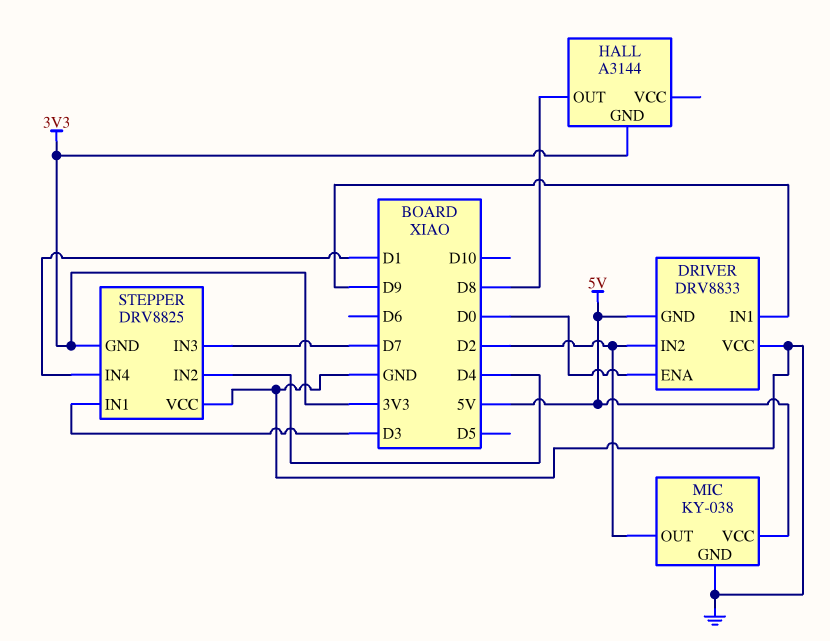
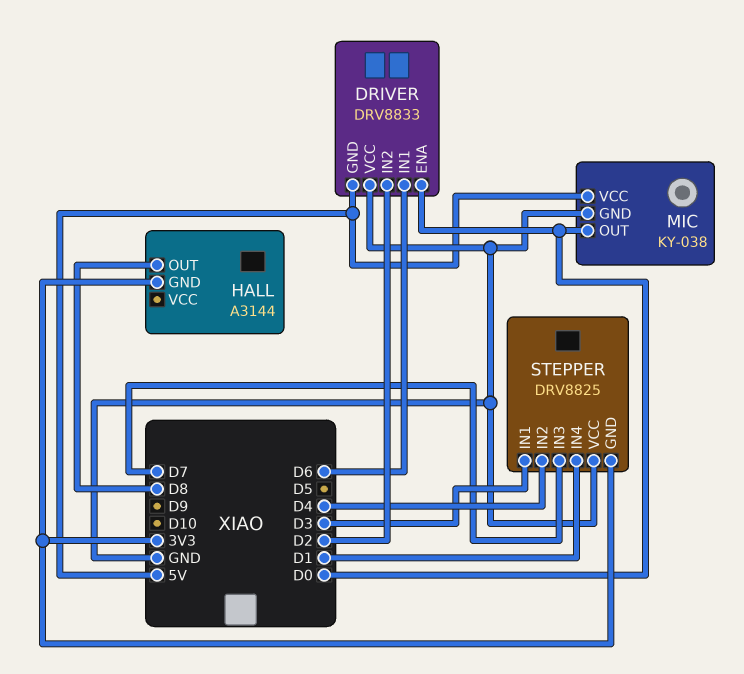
DRIVER pin IN1: D9 -> D6
MIC pin OUT: D2 -> D0

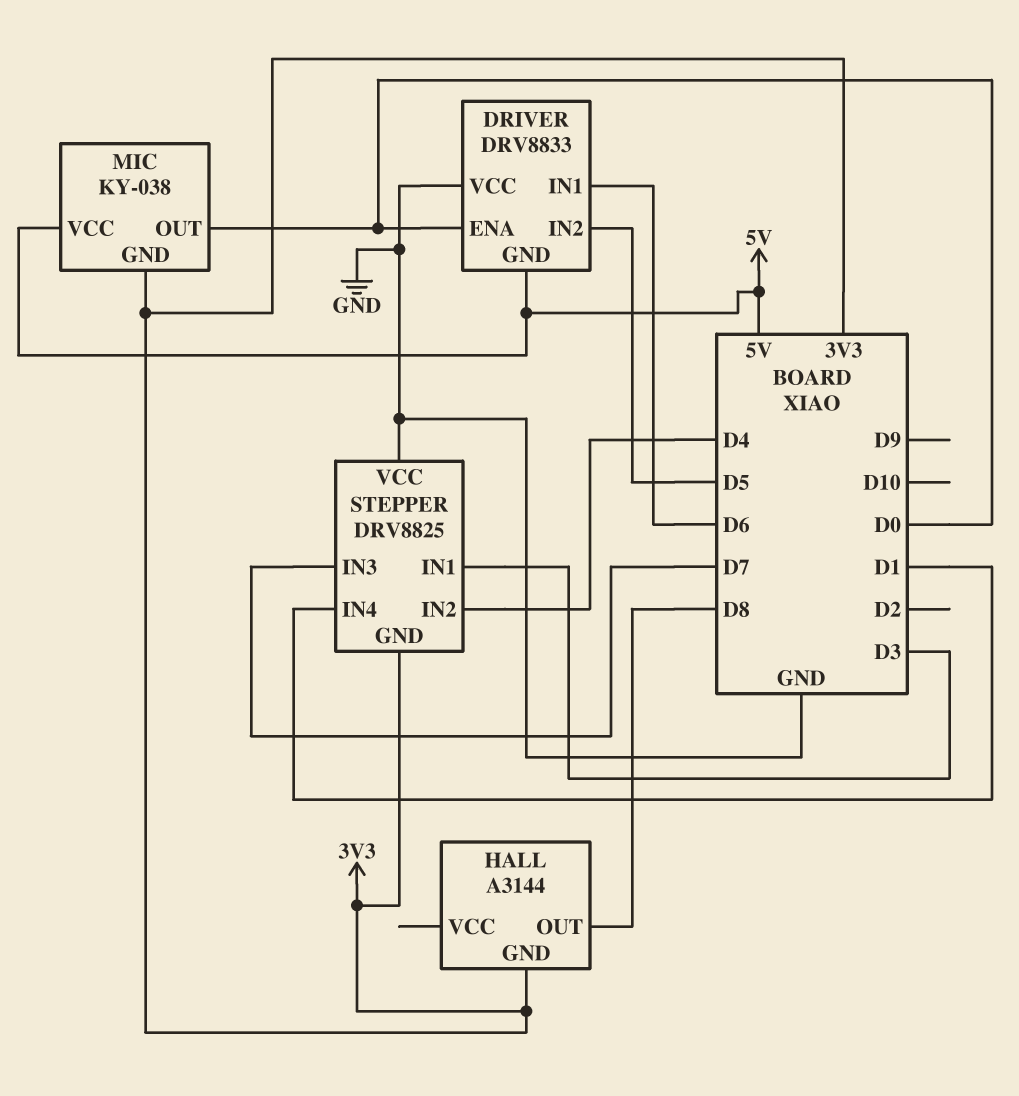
DRIVER pin IN2: D2 -> D5
MIC pin GND: GND -> 3V3

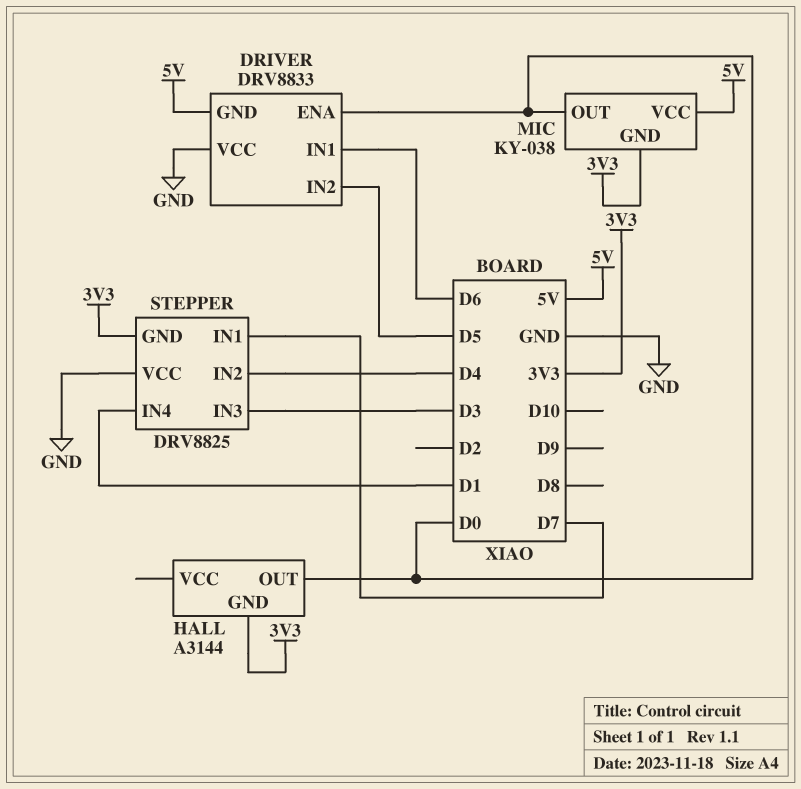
HALL pin OUT: D8 -> D0
STEPPER pin IN1: D3 -> D7
STEPPER pin IN3: D7 -> D3

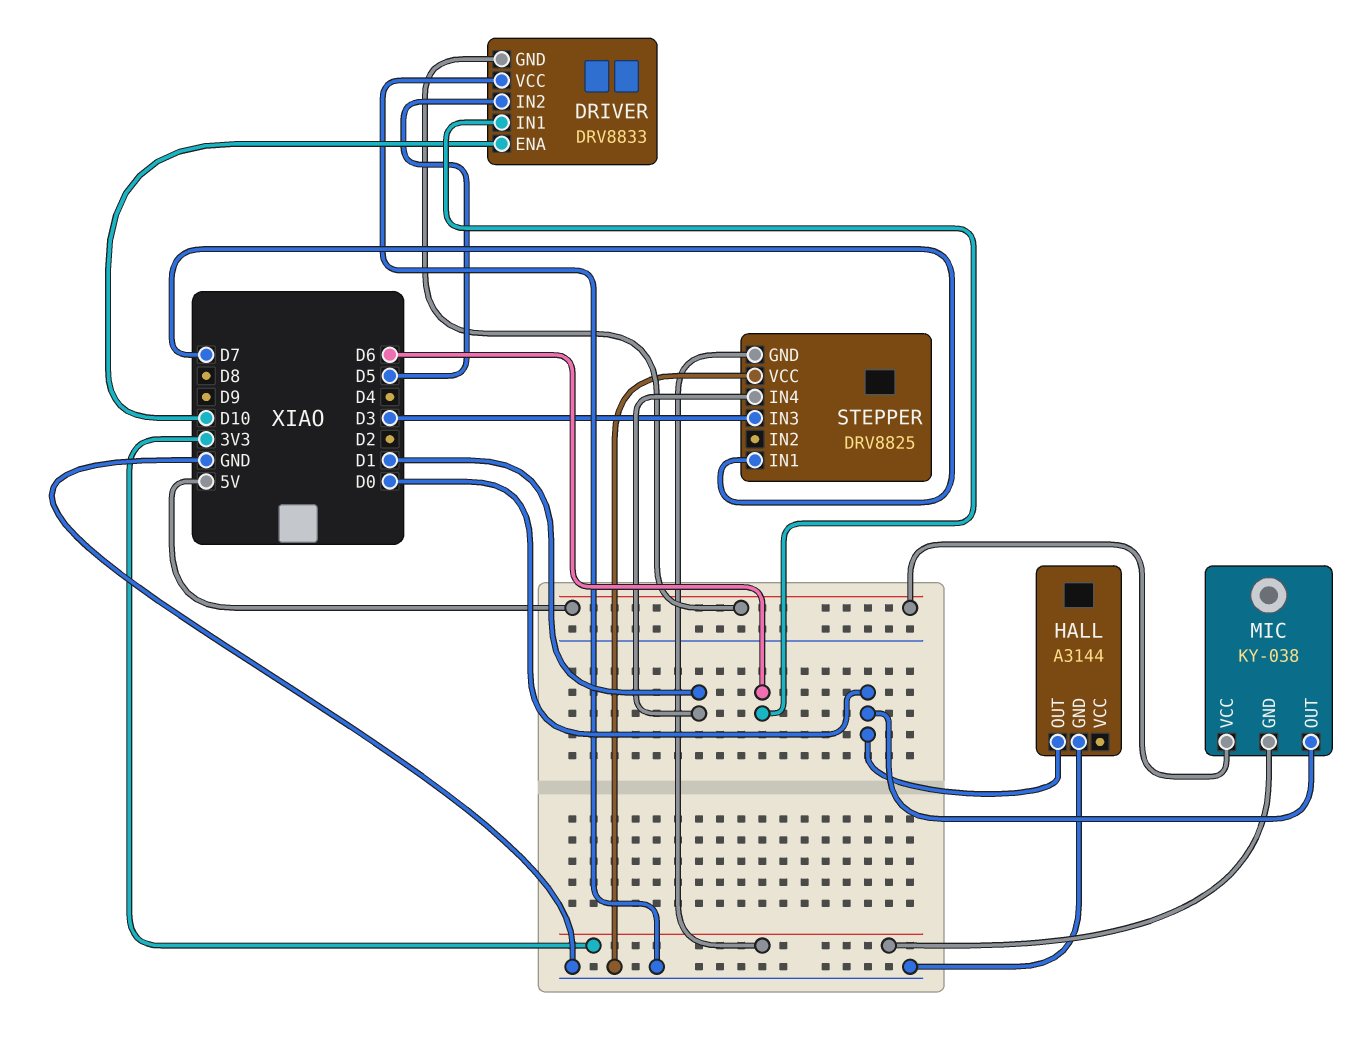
DRIVER pin ENA: D0 -> D10
HALL pin GND: 3V3 -> GND
STEPPER pin IN2: D4 -> none

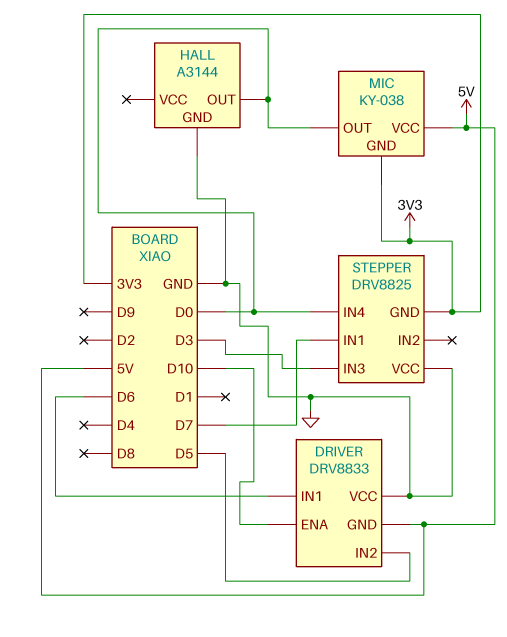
STEPPER pin IN4: D1 -> D0

